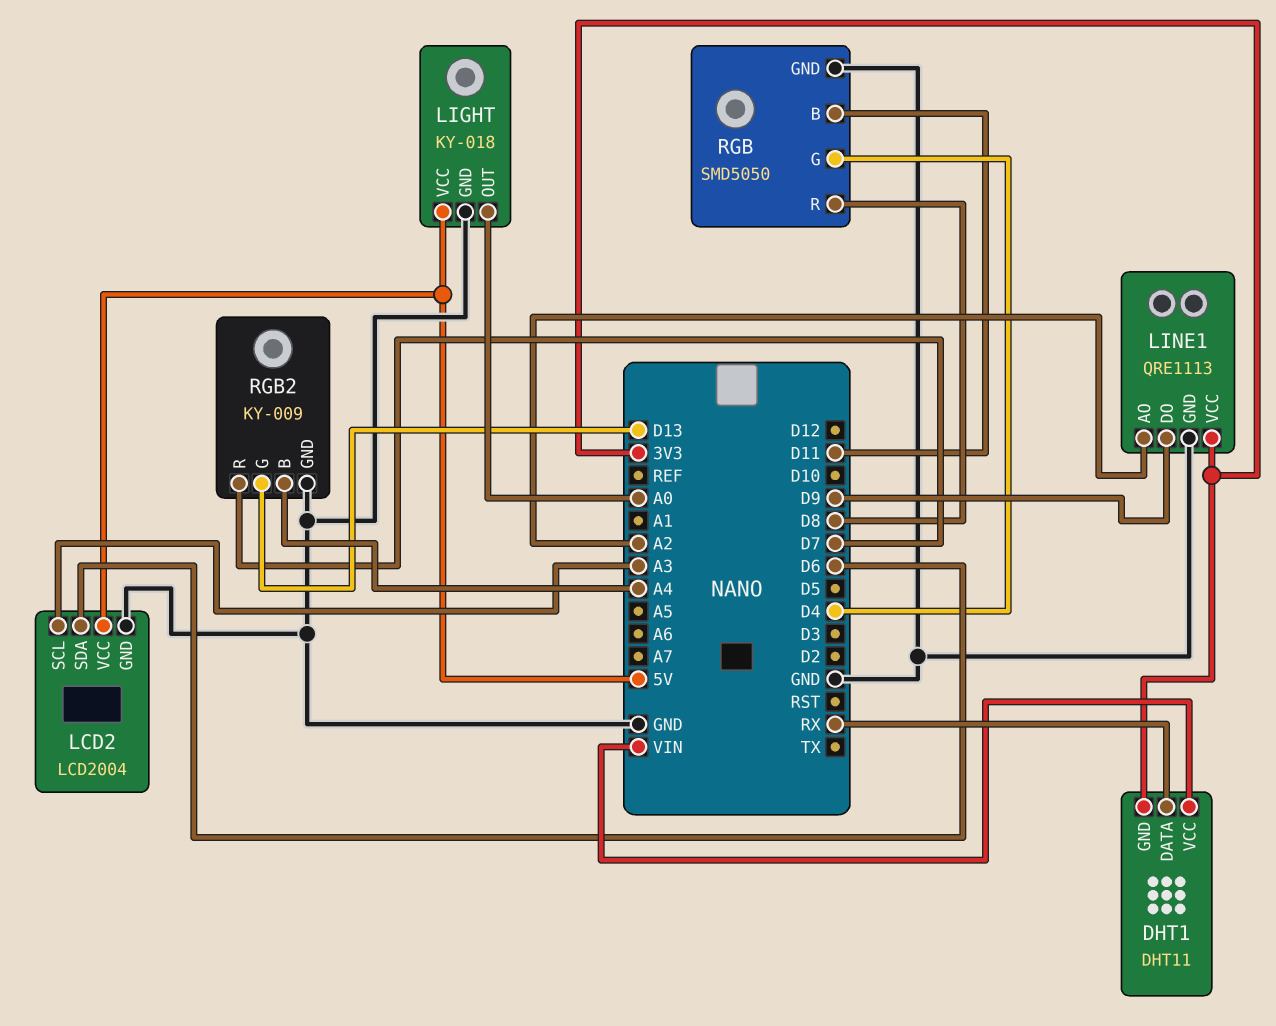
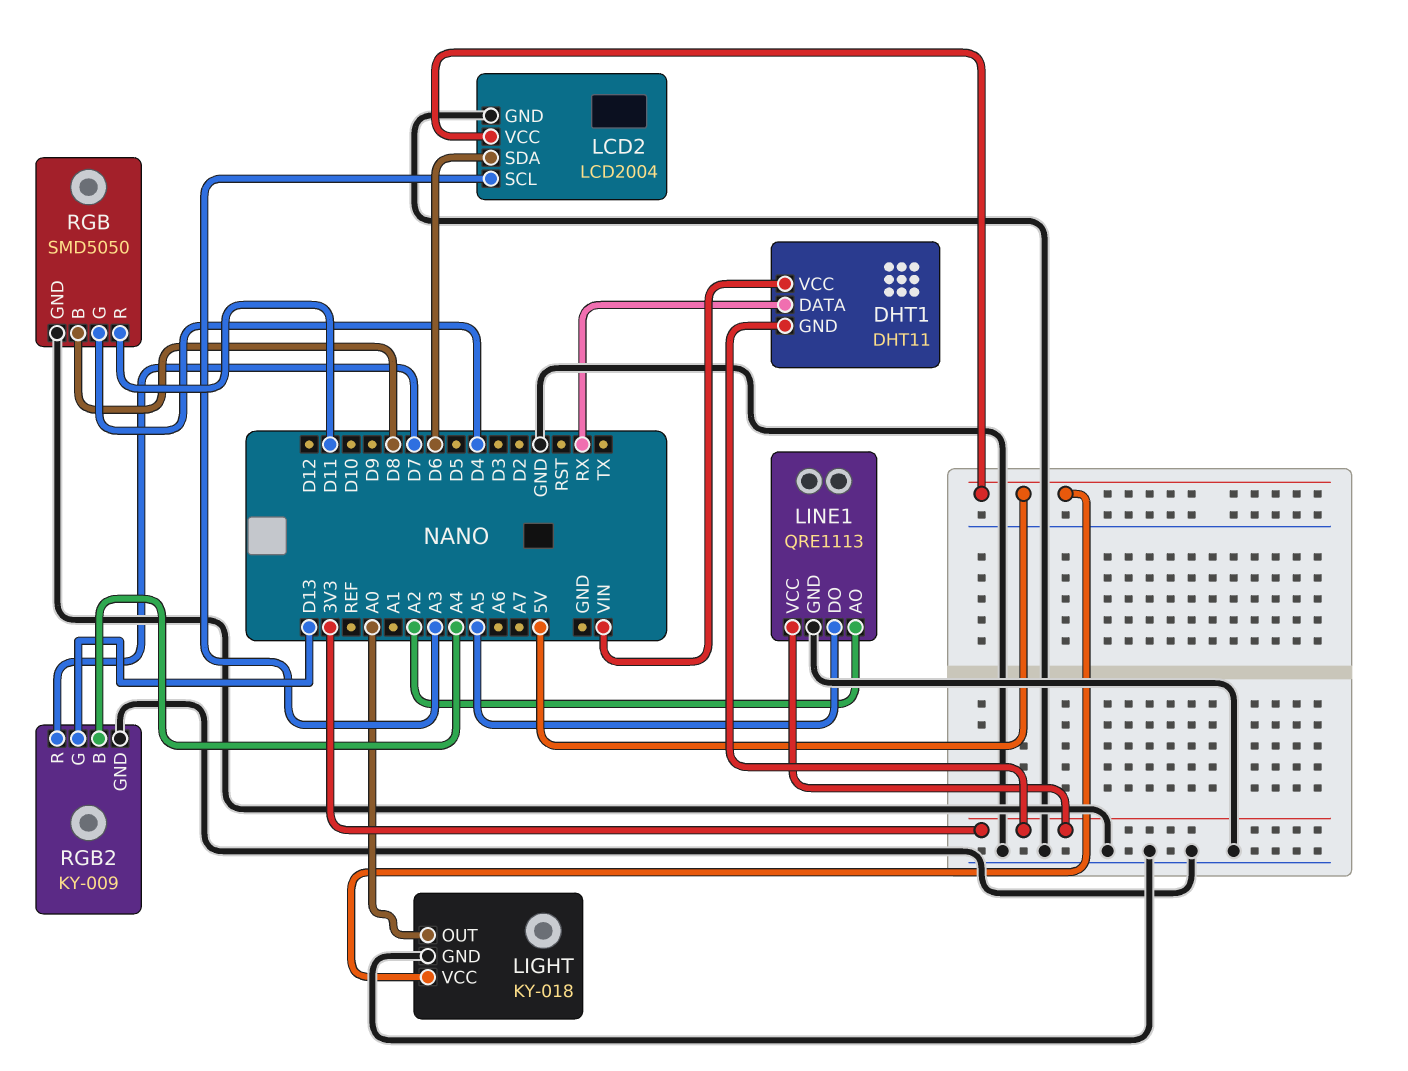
LINE1 pin DO: D9 -> A5
RGB pin B: D11 -> D8
RGB pin R: D8 -> D11

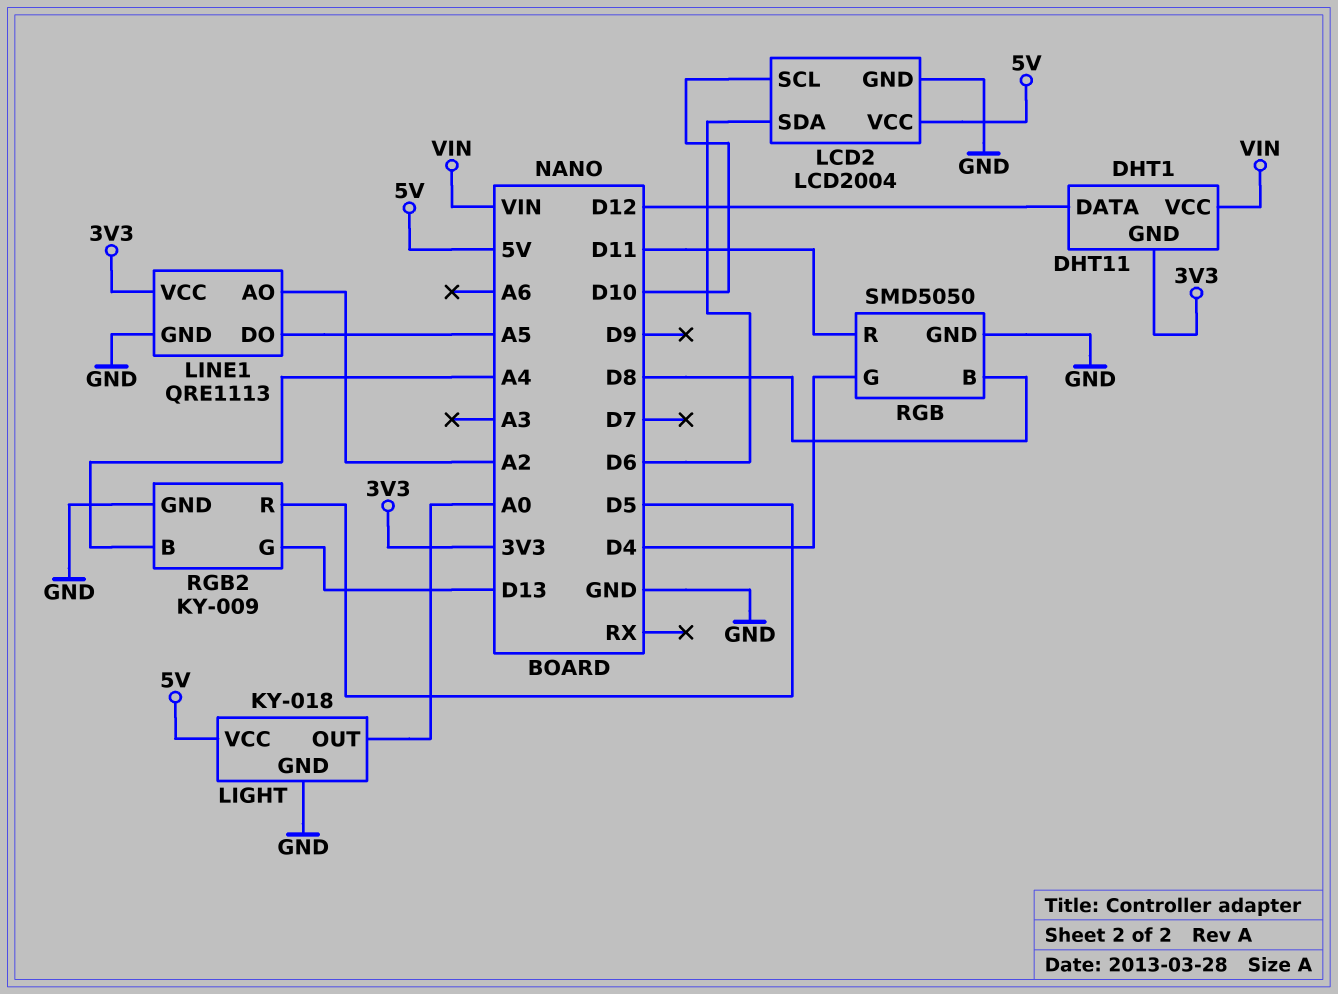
DHT1 pin DATA: RX -> D12
LCD2 pin SCL: A3 -> D10
RGB2 pin R: D7 -> D5

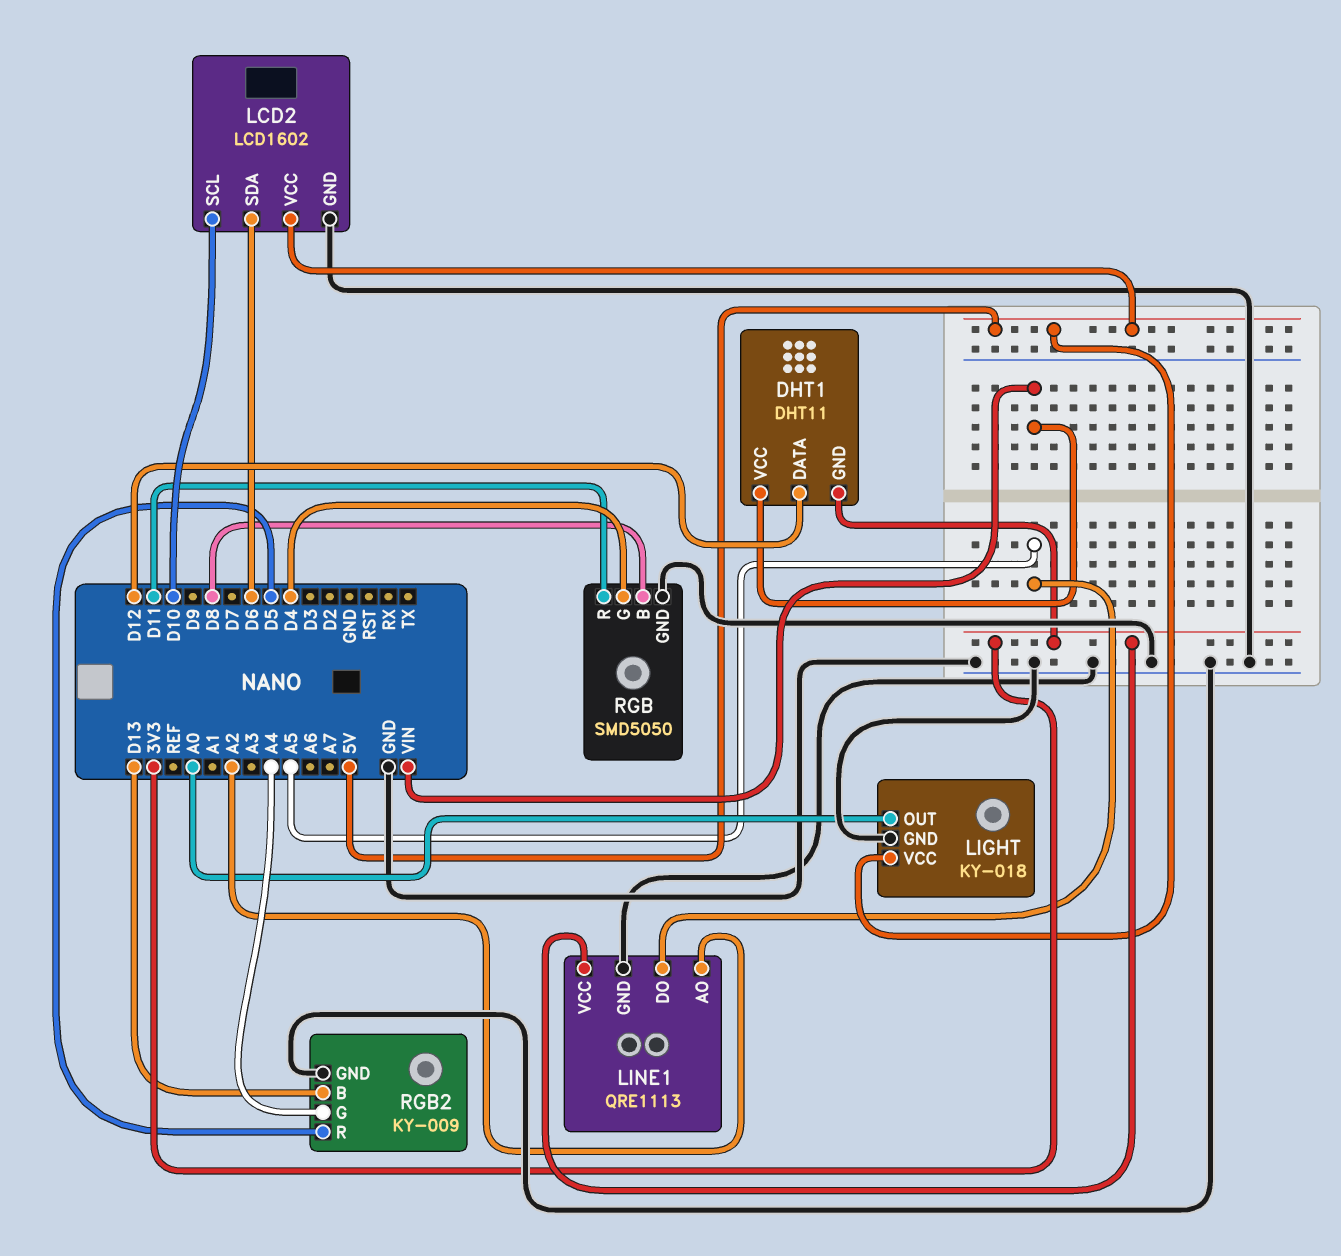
LCD2: LCD2004 -> LCD1602
RGB2 pin B: A4 -> D13
RGB2 pin G: D13 -> A4

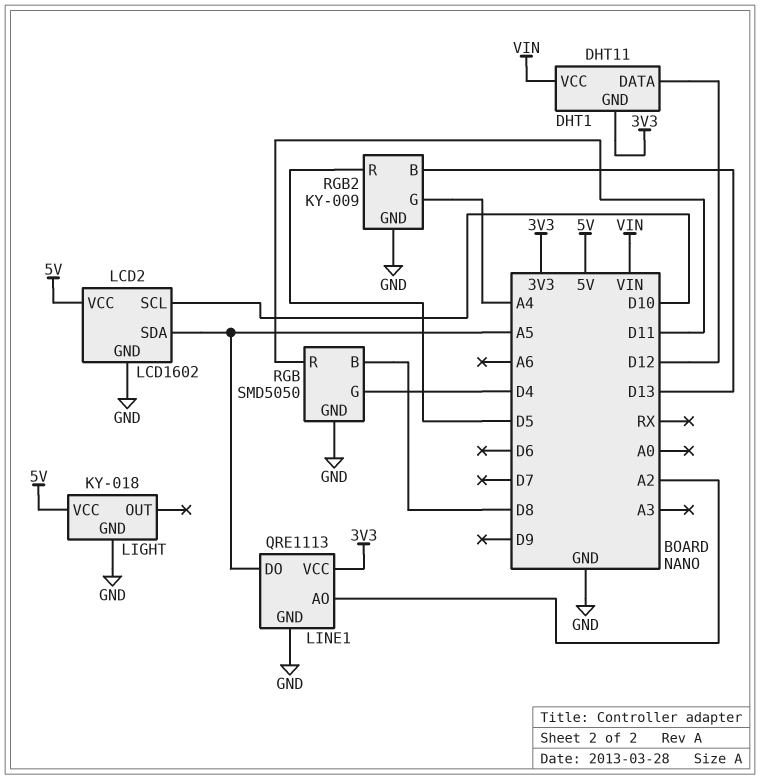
LCD2 pin SDA: D6 -> A5
LIGHT pin OUT: A0 -> none

